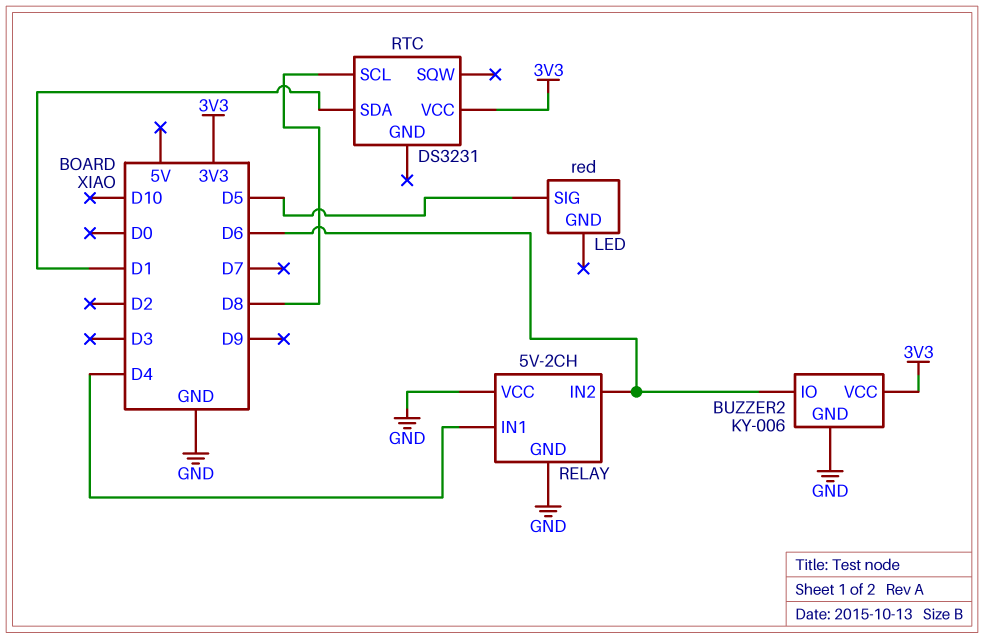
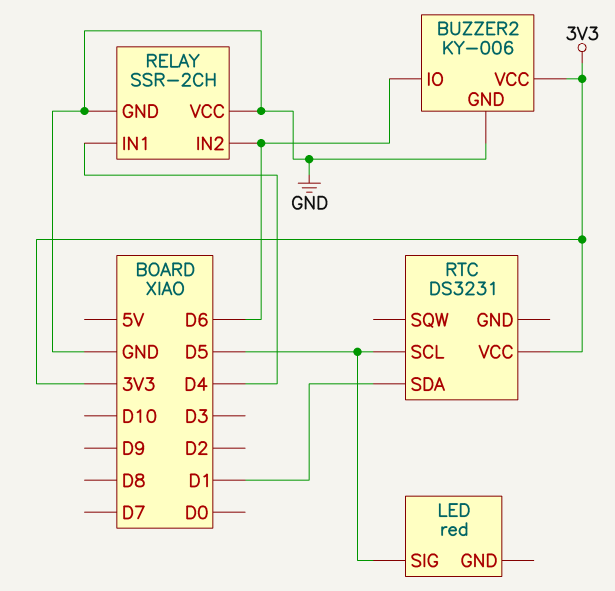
RELAY: 5V-2CH -> SSR-2CH
RTC pin SCL: D8 -> D5

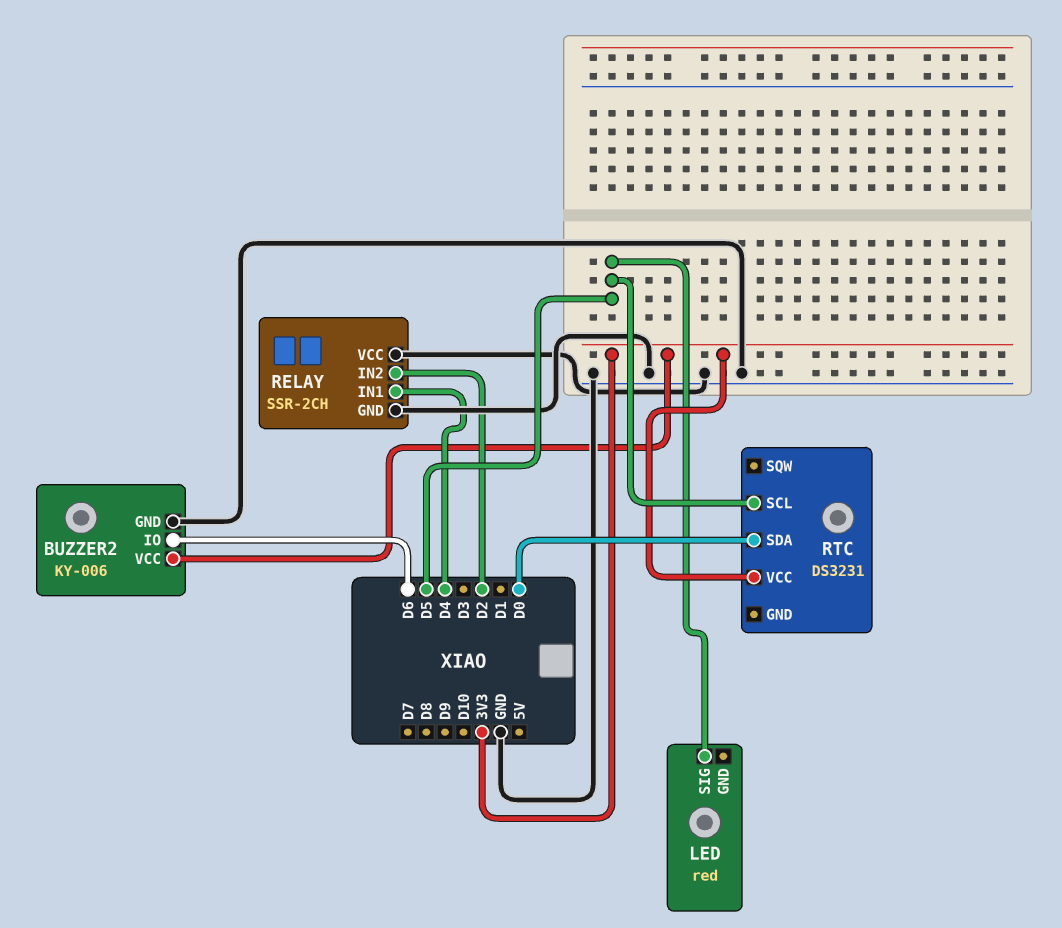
RELAY pin IN2: D6 -> D2
RTC pin SDA: D1 -> D0

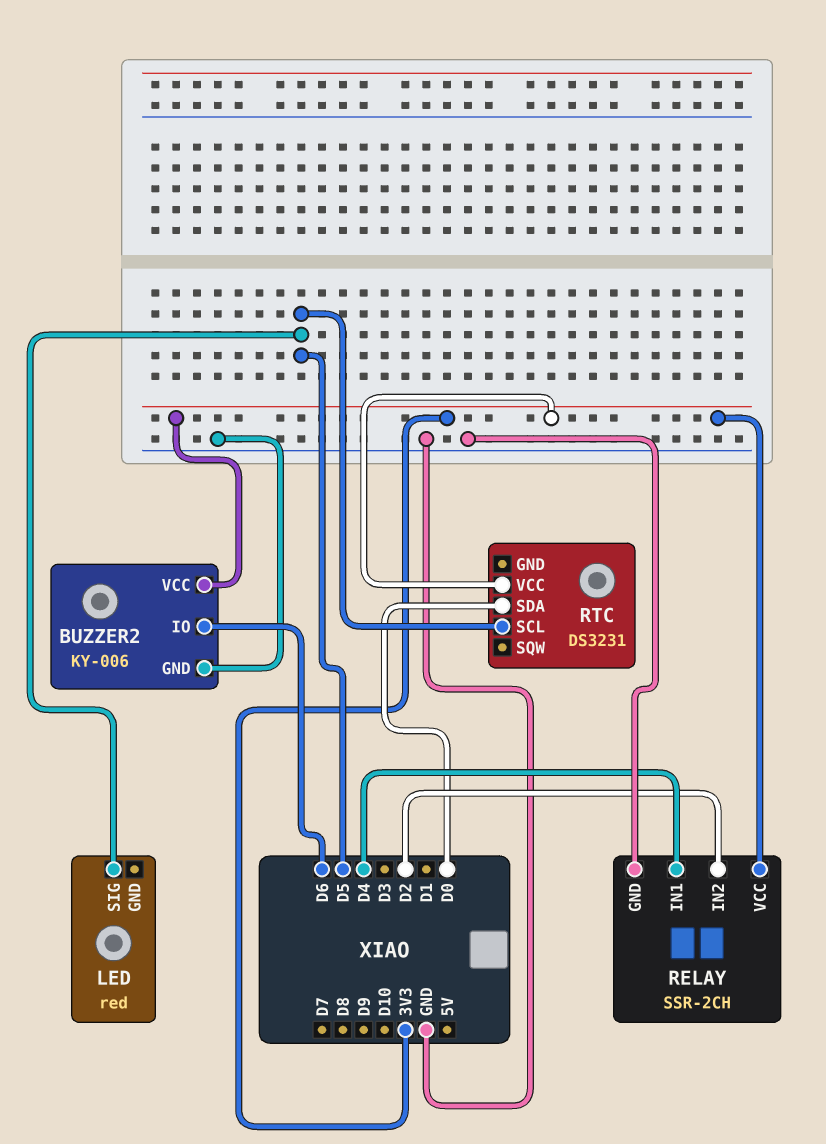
RELAY pin VCC: GND -> 3V3

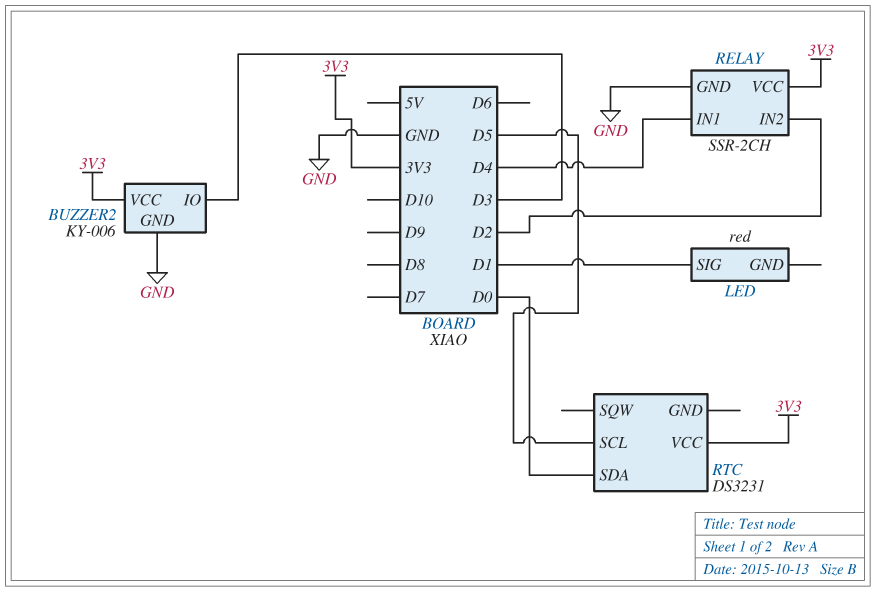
BUZZER2 pin IO: D6 -> D3
LED pin SIG: D5 -> D1

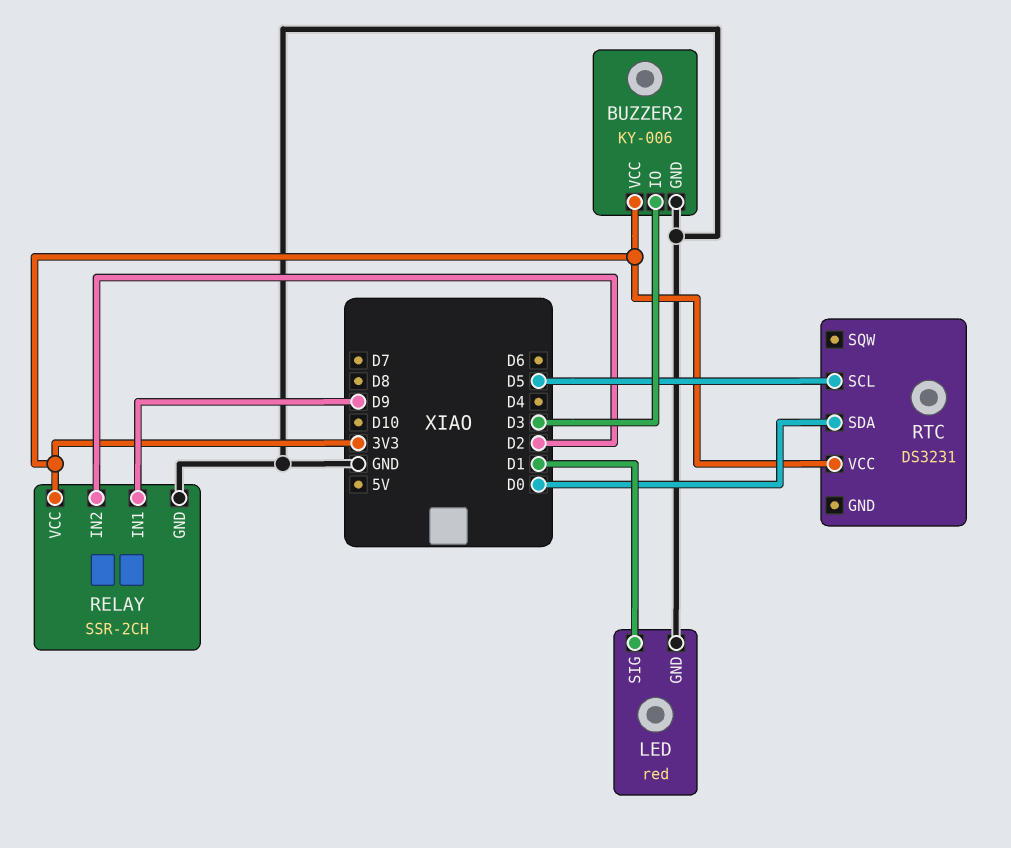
LED pin GND: none -> GND
RELAY pin IN1: D4 -> D9

